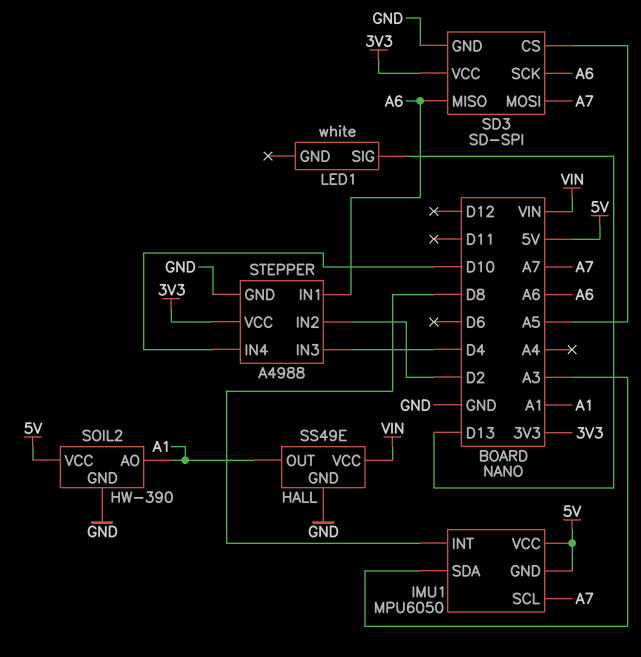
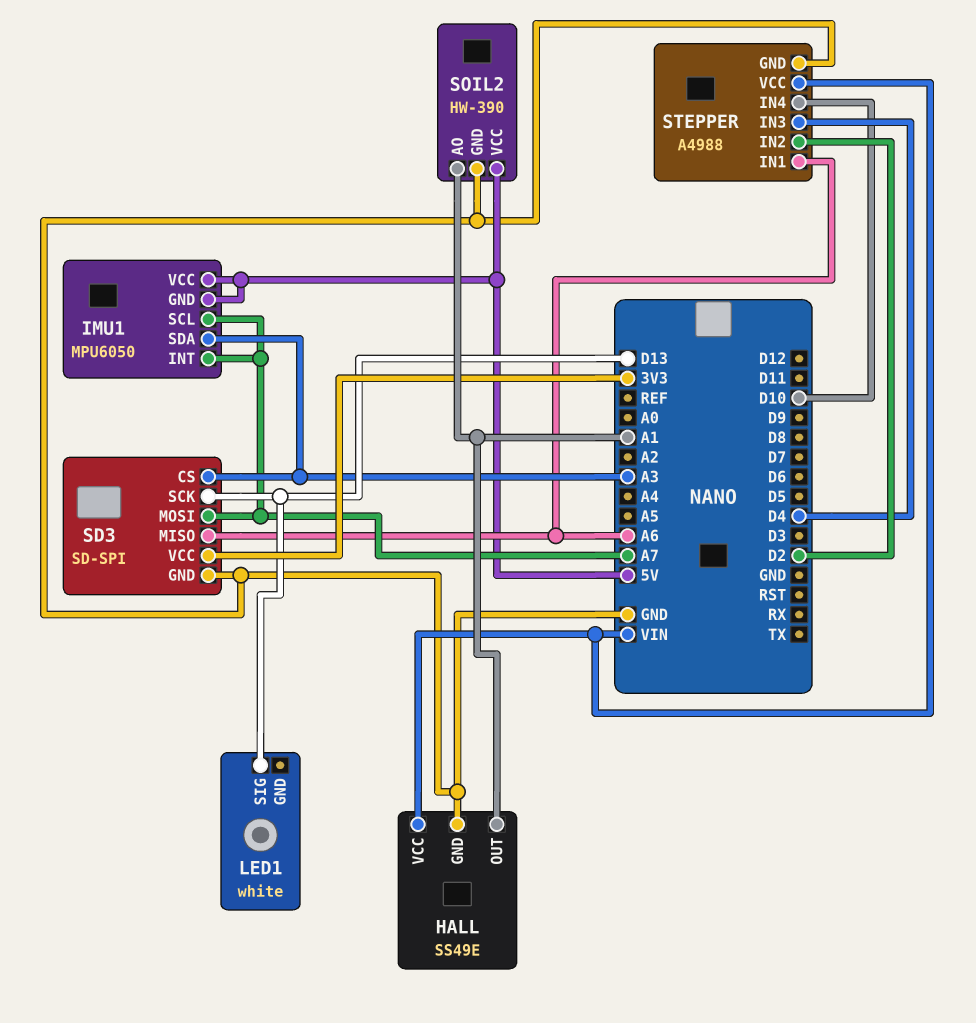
IMU1 pin INT: D8 -> A7
SD3 pin CS: A5 -> A3
SD3 pin SCK: A6 -> D13
STEPPER pin VCC: 3V3 -> VIN

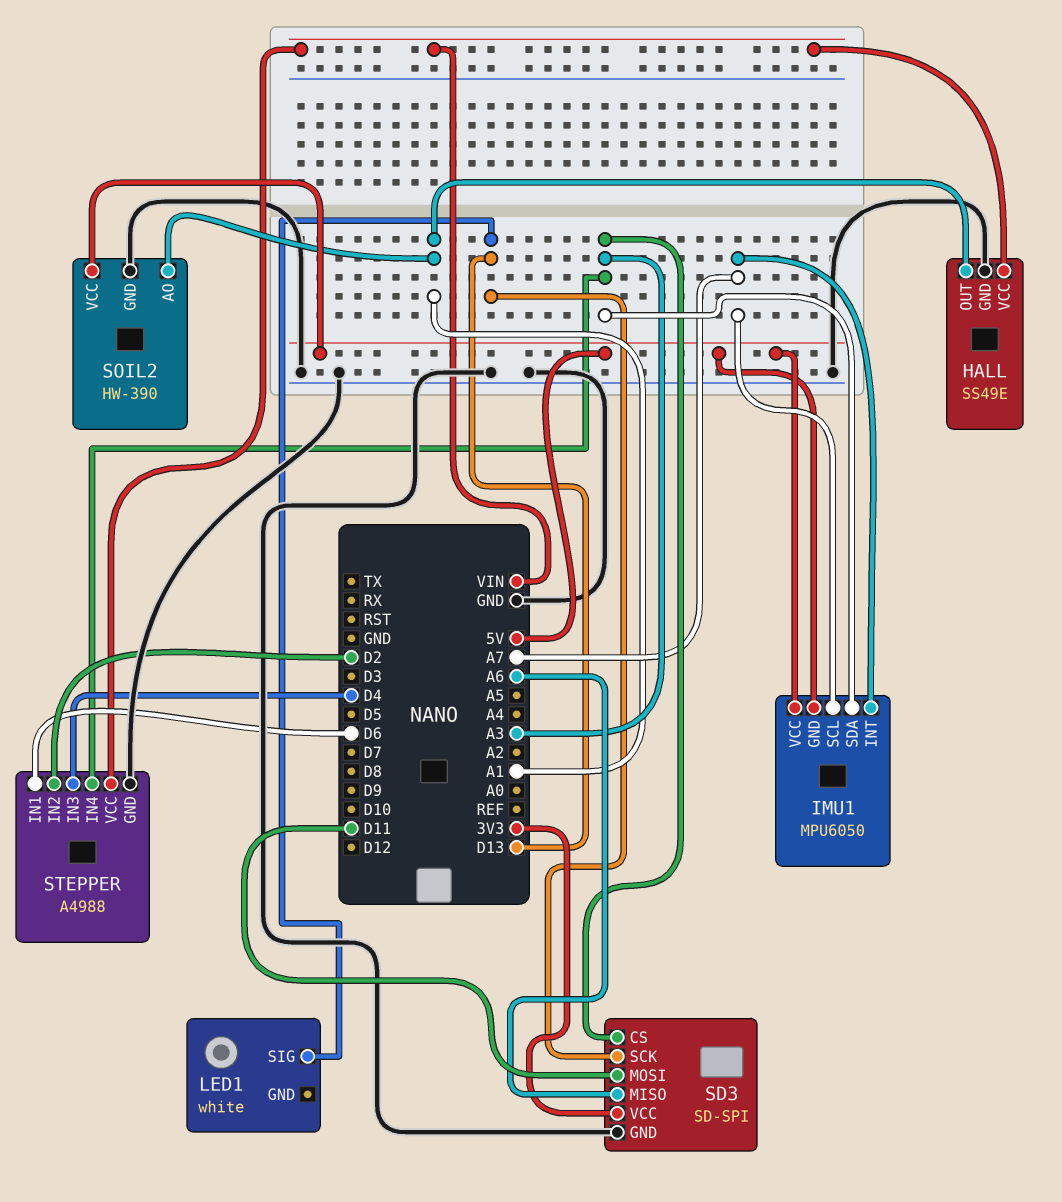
SD3 pin MOSI: A7 -> D11
STEPPER pin IN1: A6 -> D6
STEPPER pin IN4: D10 -> A3

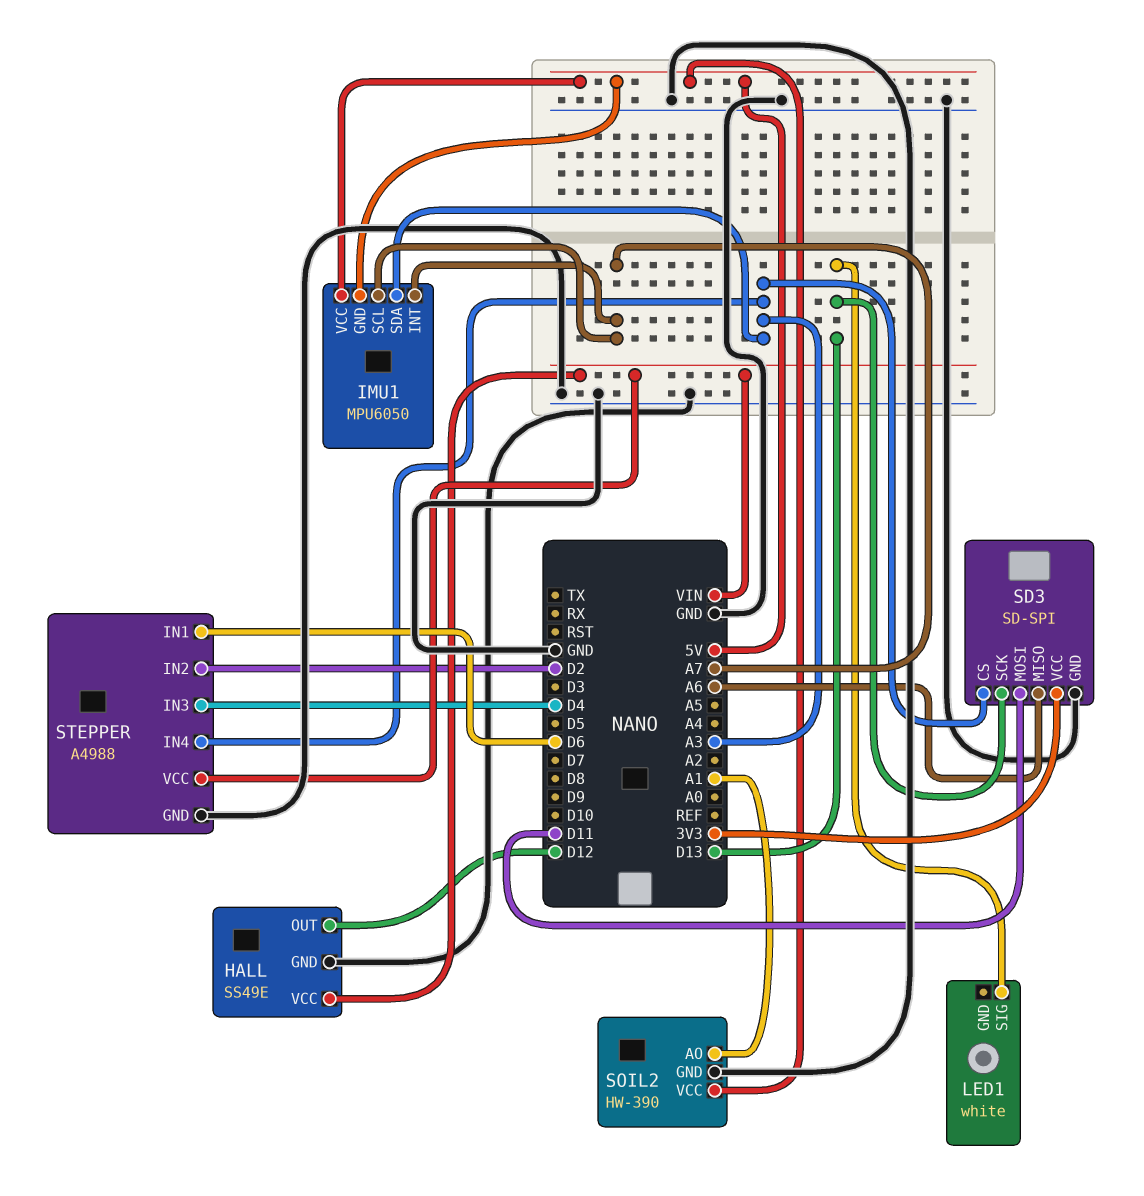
HALL pin OUT: A1 -> D12

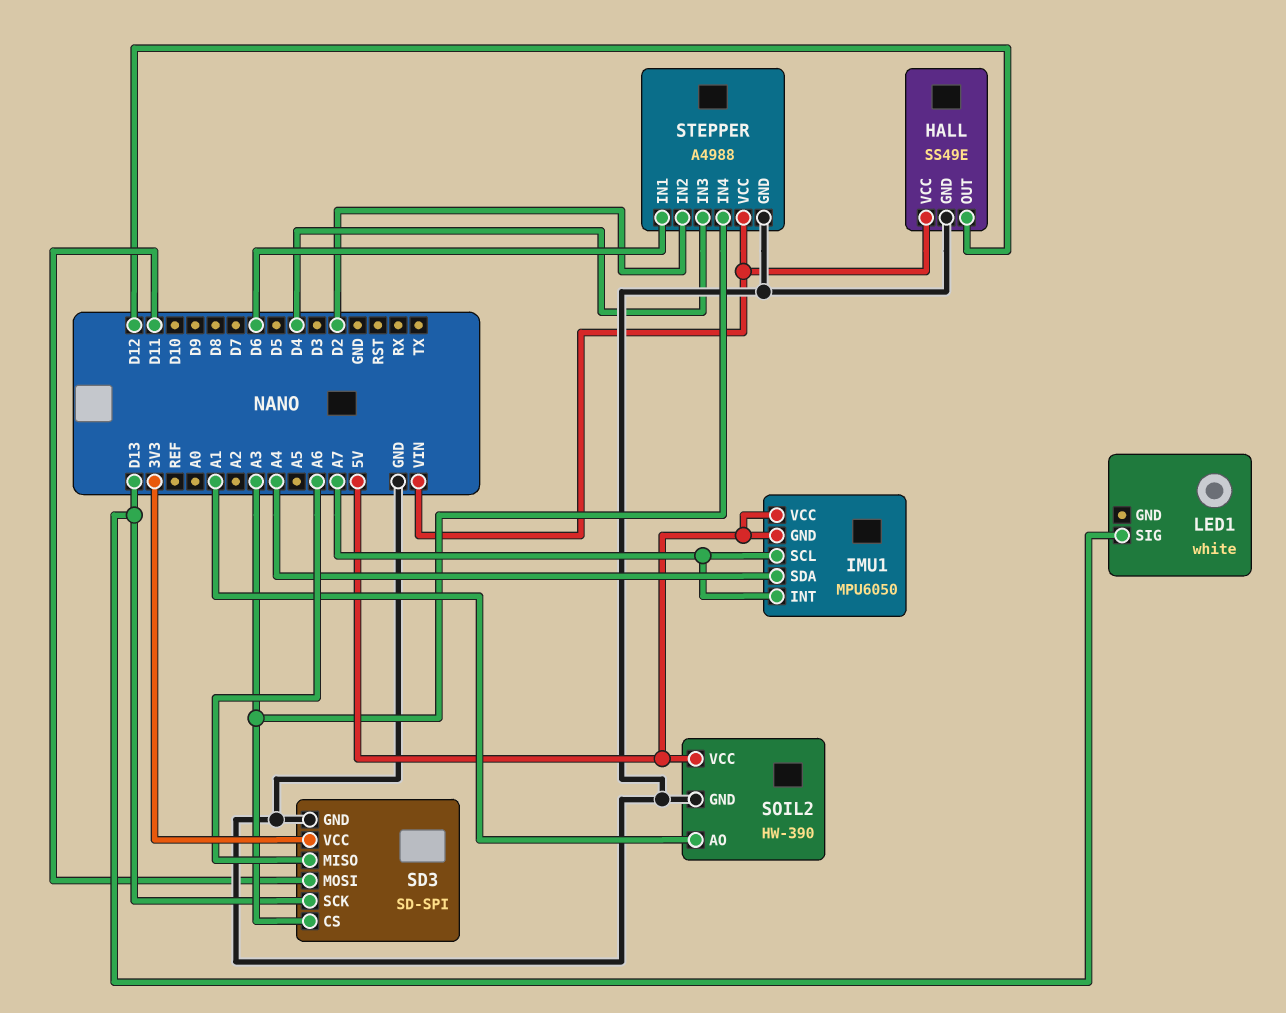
IMU1 pin SDA: A3 -> A4

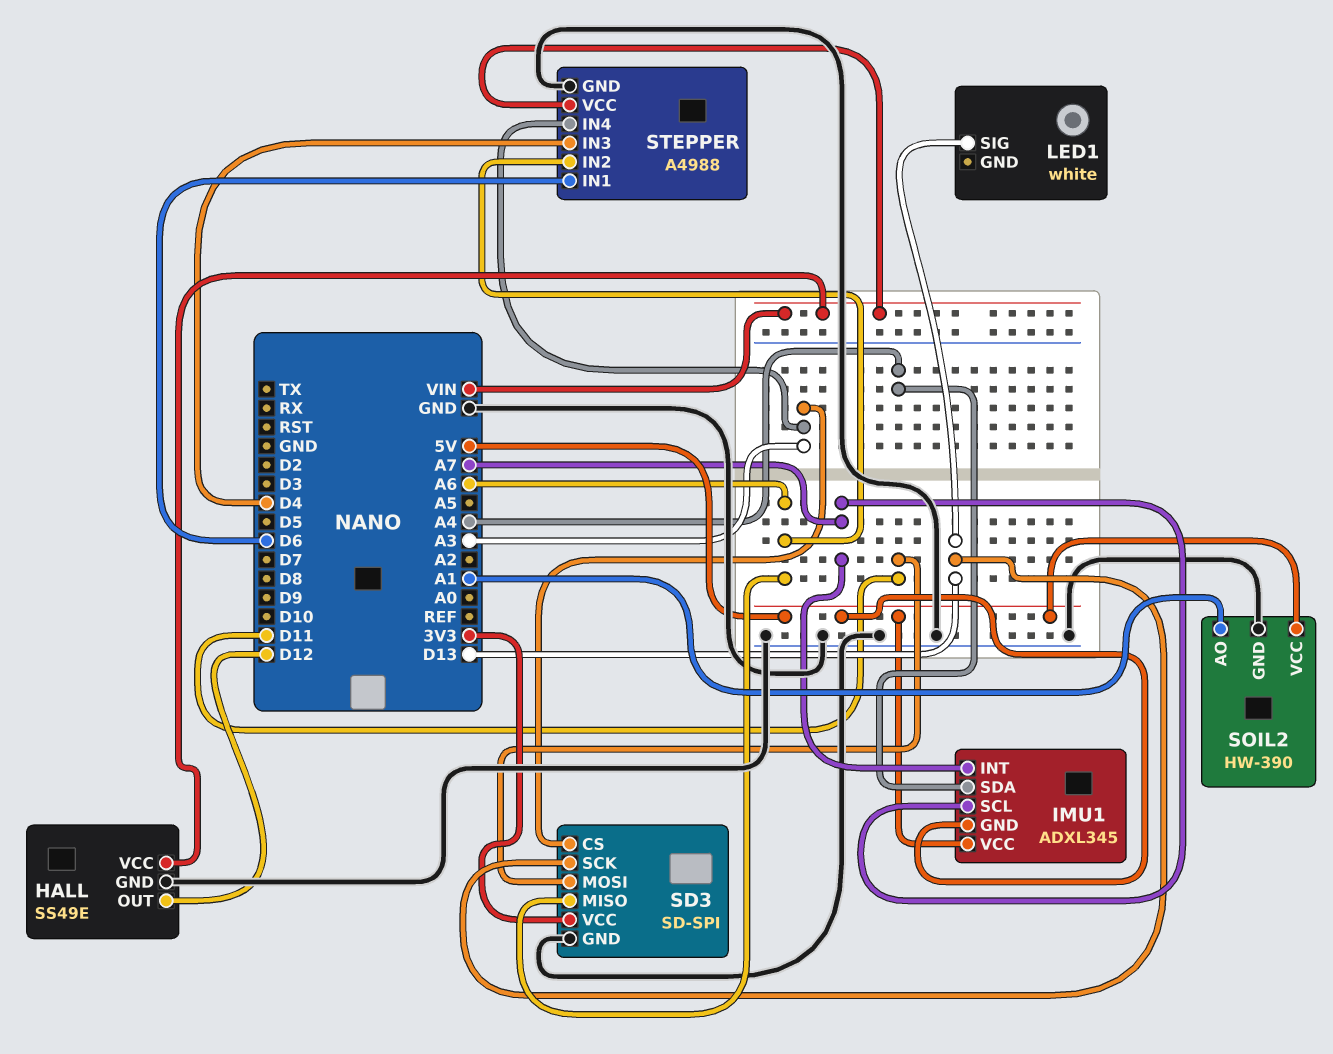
IMU1: MPU6050 -> ADXL345
STEPPER pin IN2: D2 -> A6

